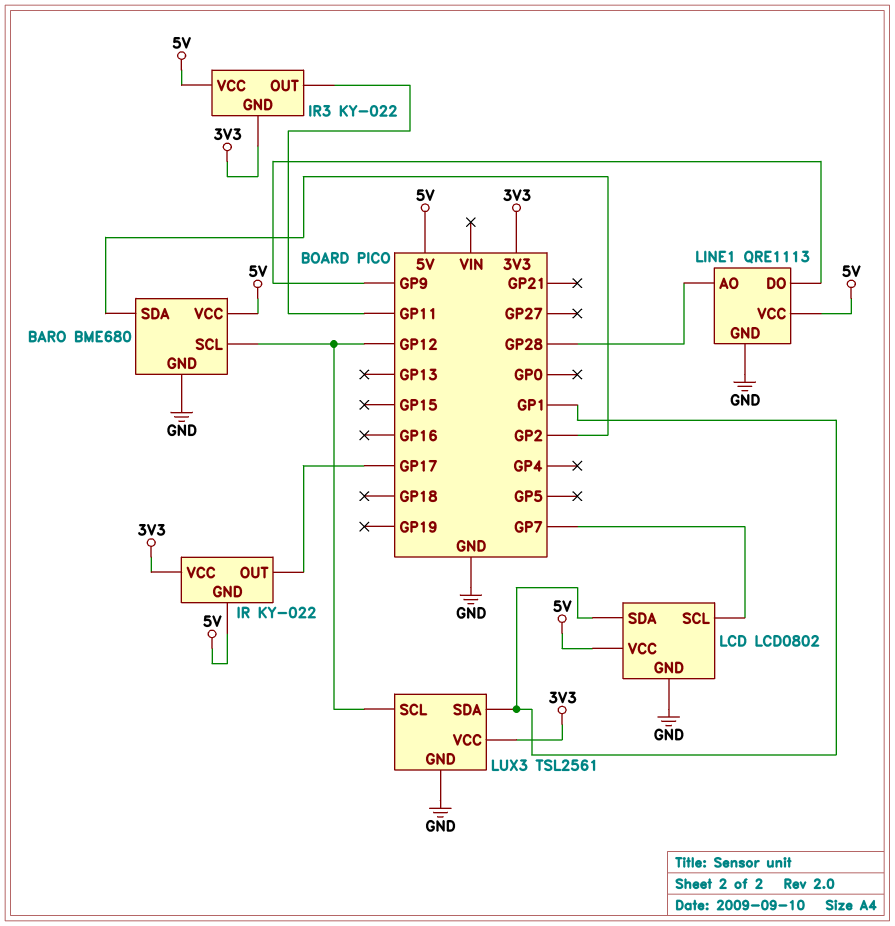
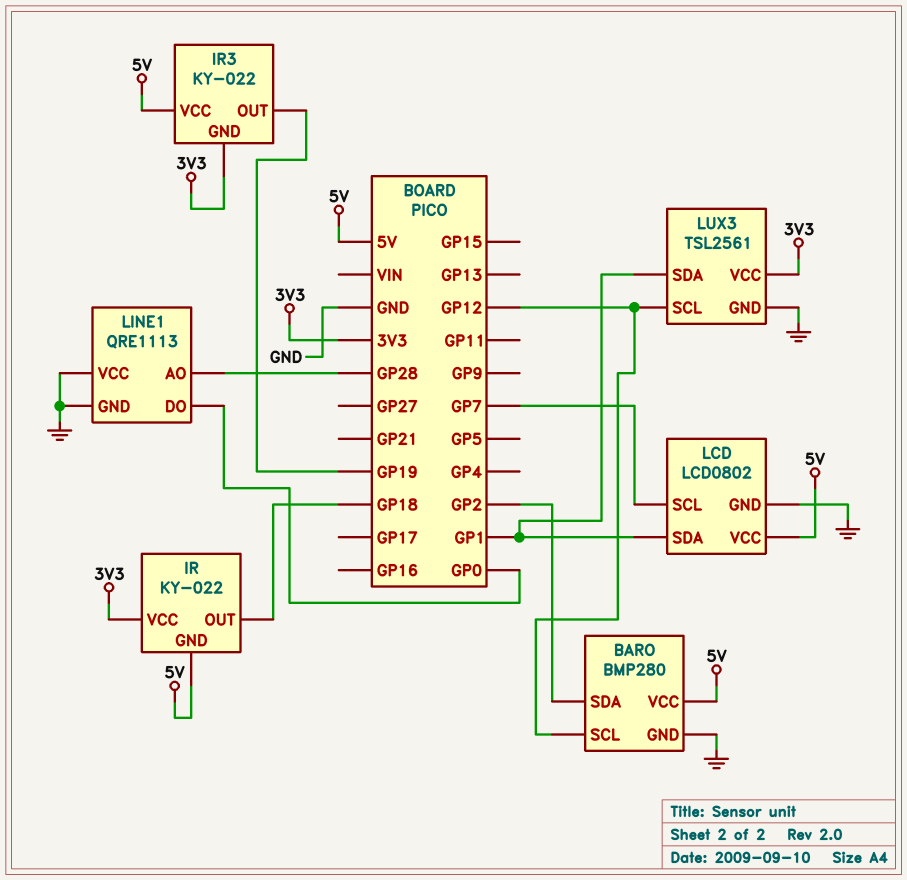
BARO: BME680 -> BMP280
IR pin OUT: GP17 -> GP18
IR3 pin OUT: GP11 -> GP19
LINE1 pin DO: GP9 -> GP0
LINE1 pin VCC: 5V -> GND

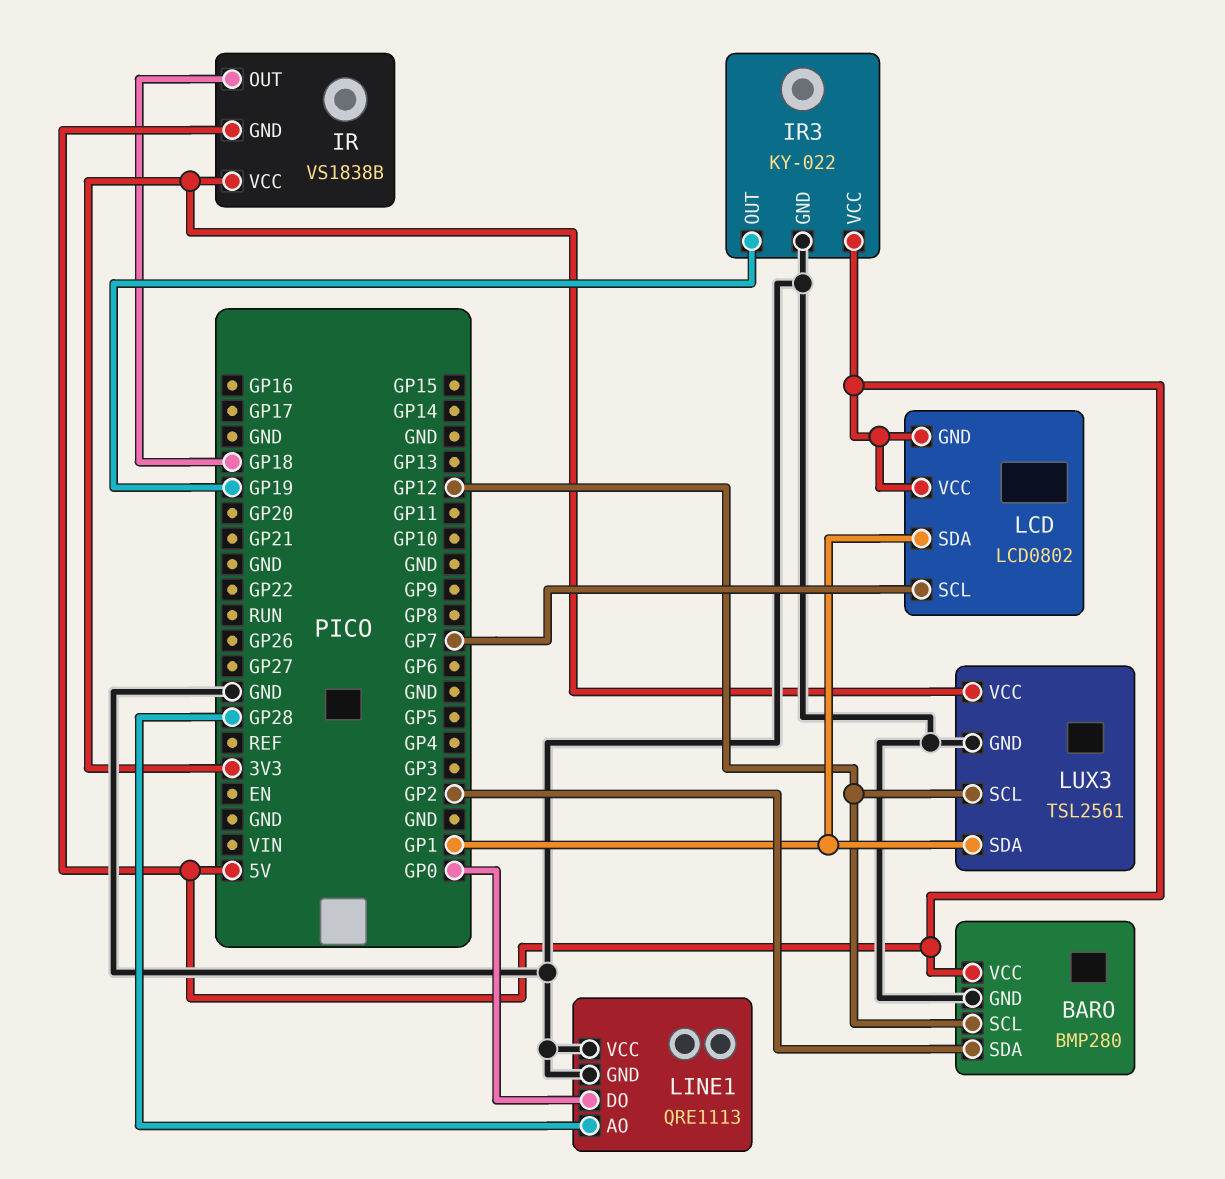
IR: KY-022 -> VS1838B
IR3 pin GND: 3V3 -> GND
LCD pin GND: GND -> 5V

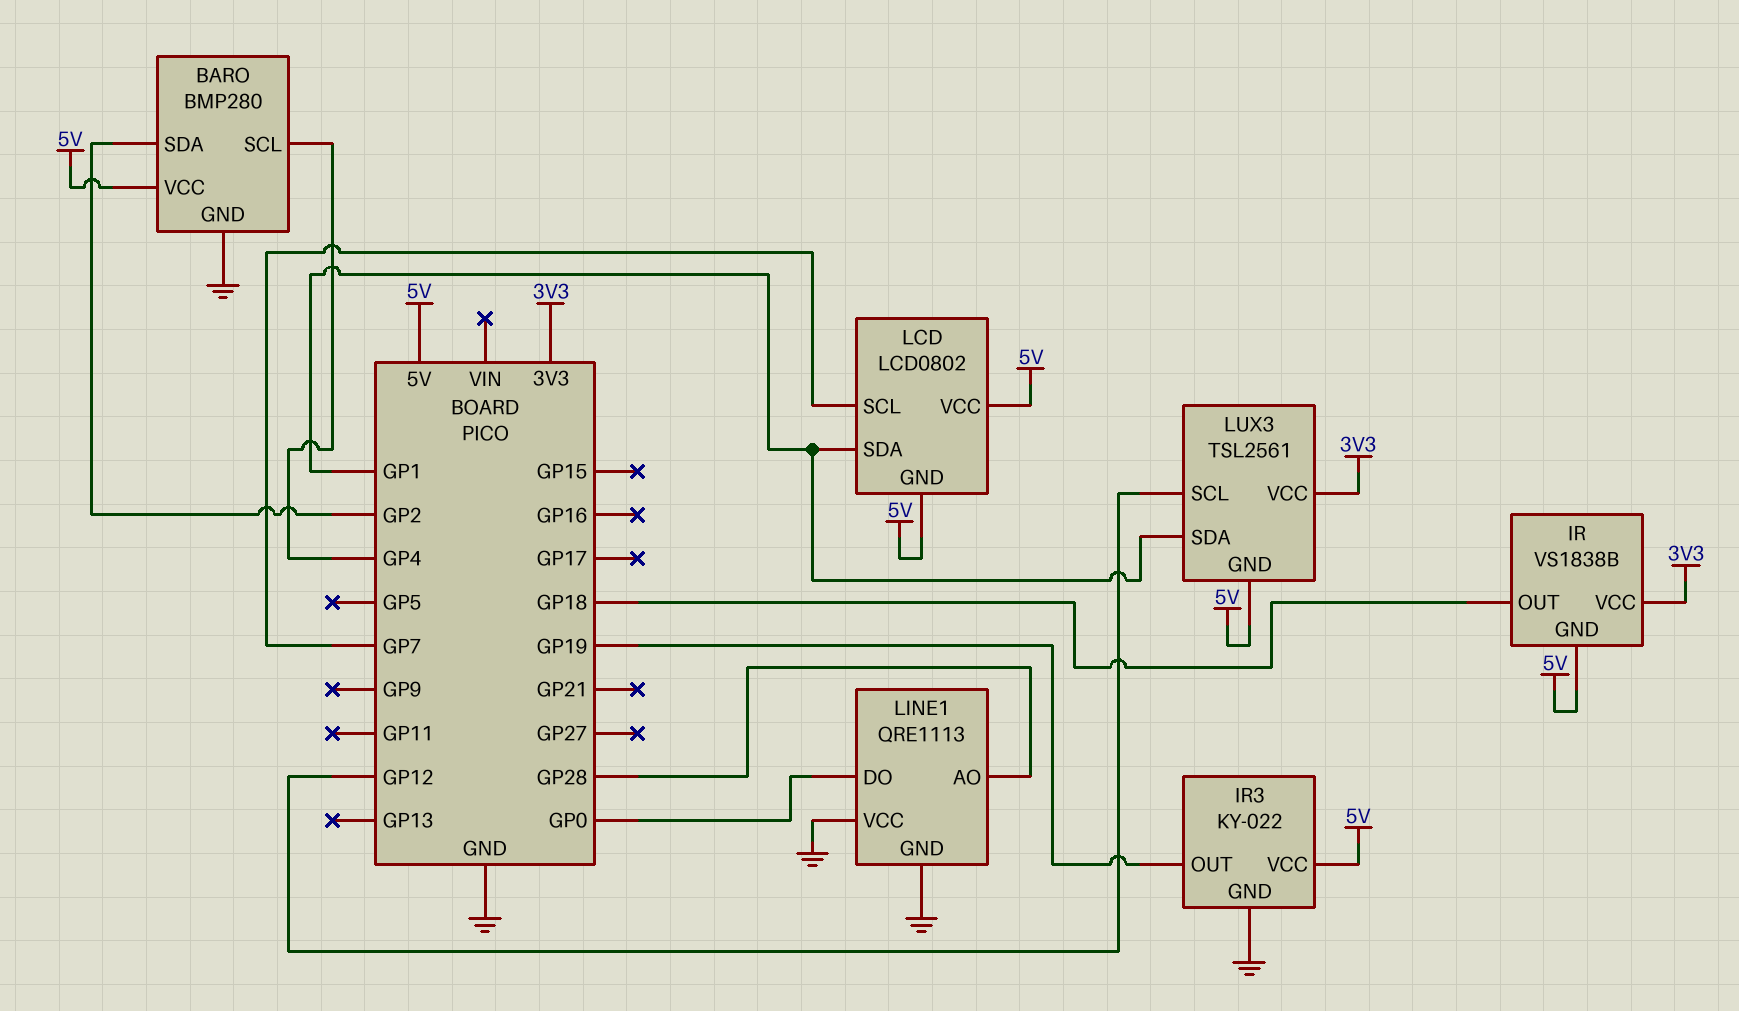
BARO pin SCL: GP12 -> GP4
LUX3 pin GND: GND -> 5V

